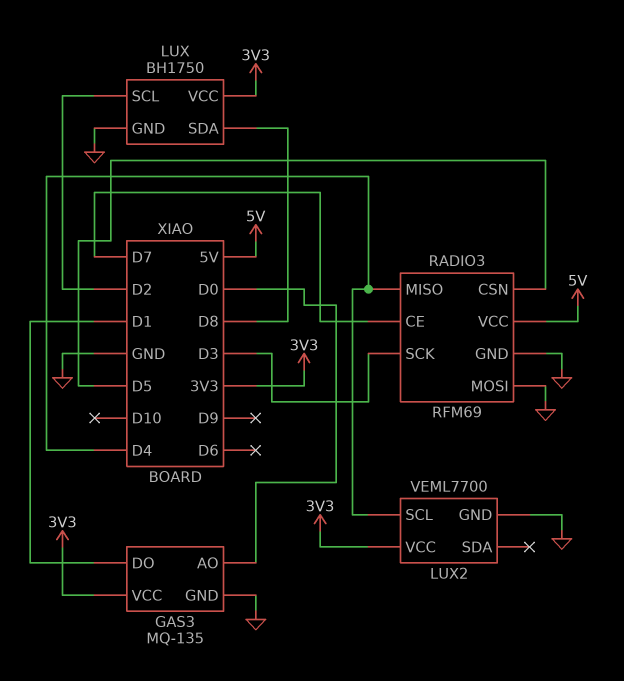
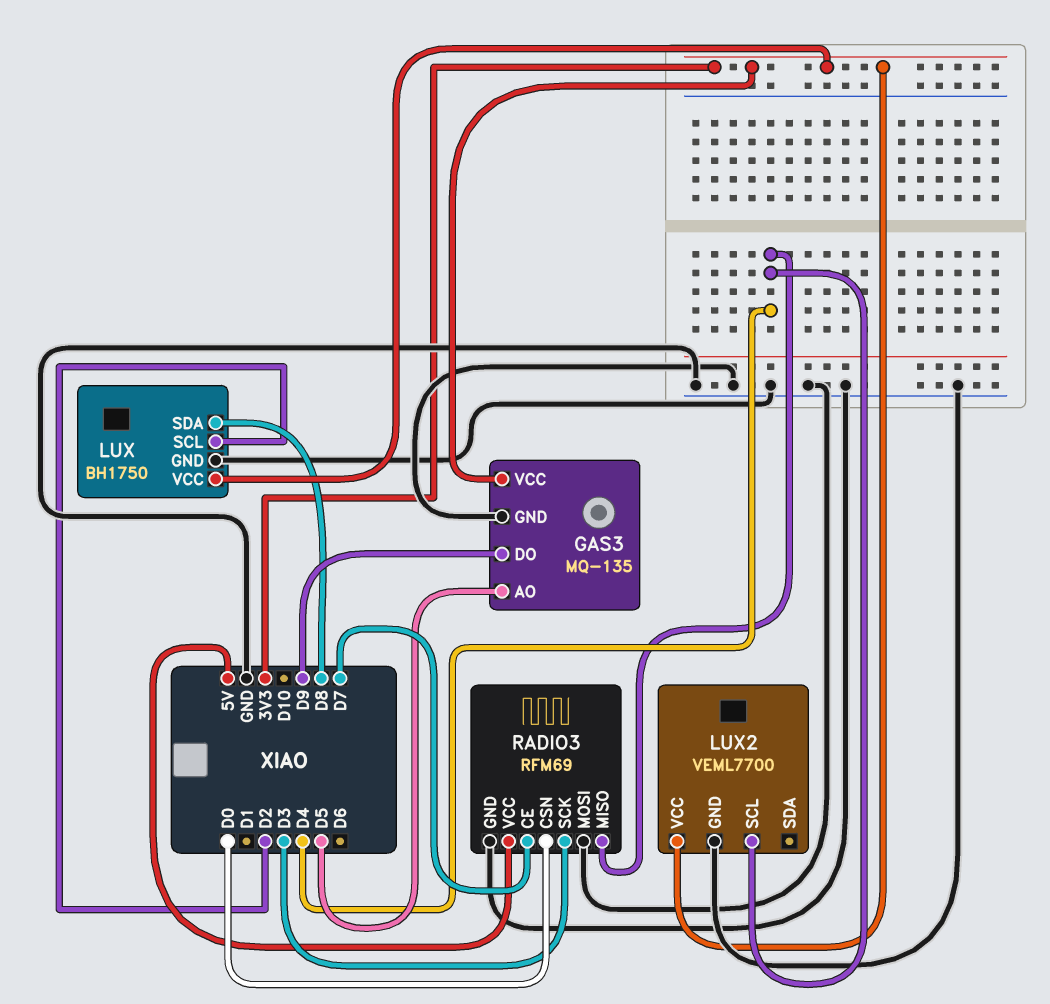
GAS3 pin AO: D0 -> D5
GAS3 pin DO: D1 -> D9
RADIO3 pin CSN: D5 -> D0

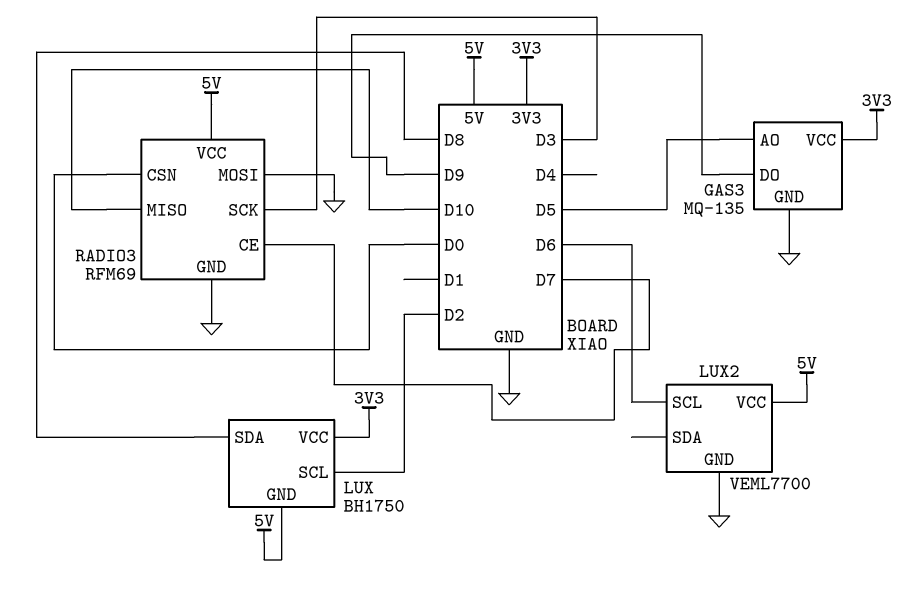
LUX pin GND: GND -> 5V
LUX2 pin SCL: D4 -> D6
LUX2 pin VCC: 3V3 -> 5V
RADIO3 pin MISO: D4 -> D10

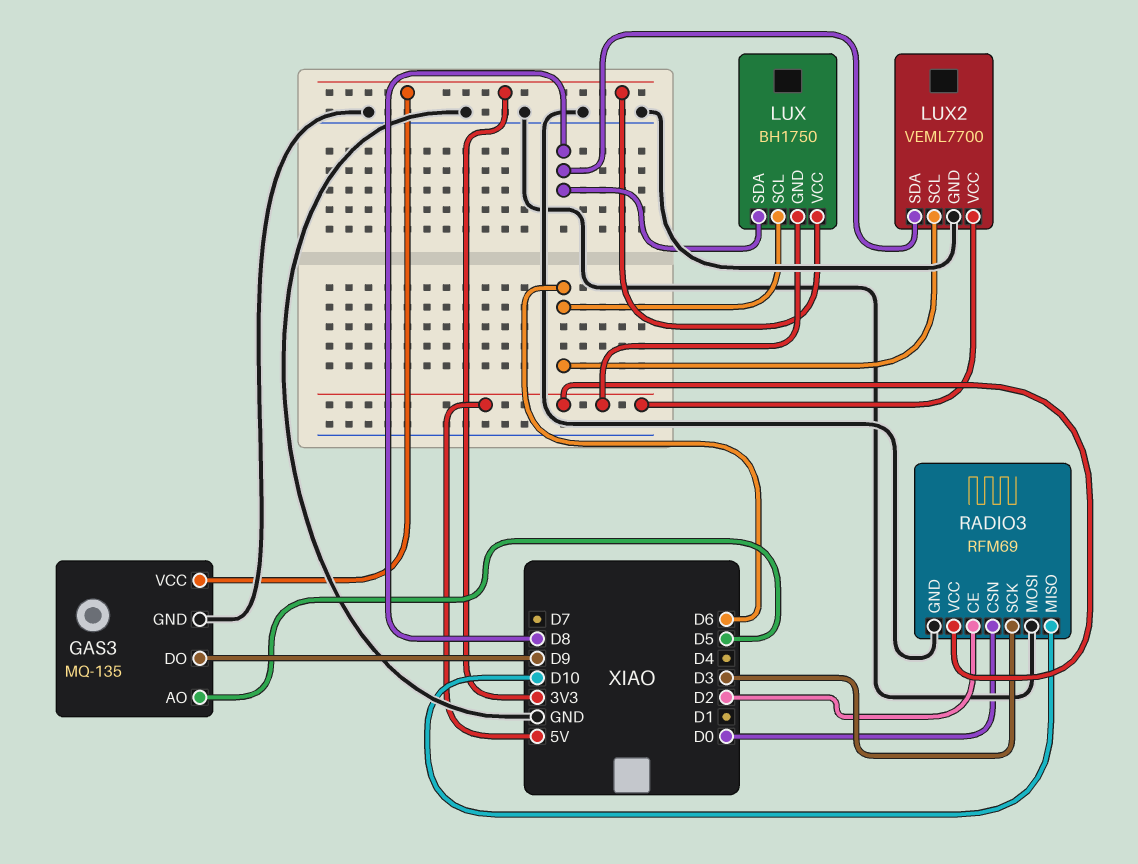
LUX pin SCL: D2 -> D6
LUX2 pin SDA: none -> D8
RADIO3 pin CE: D7 -> D2

